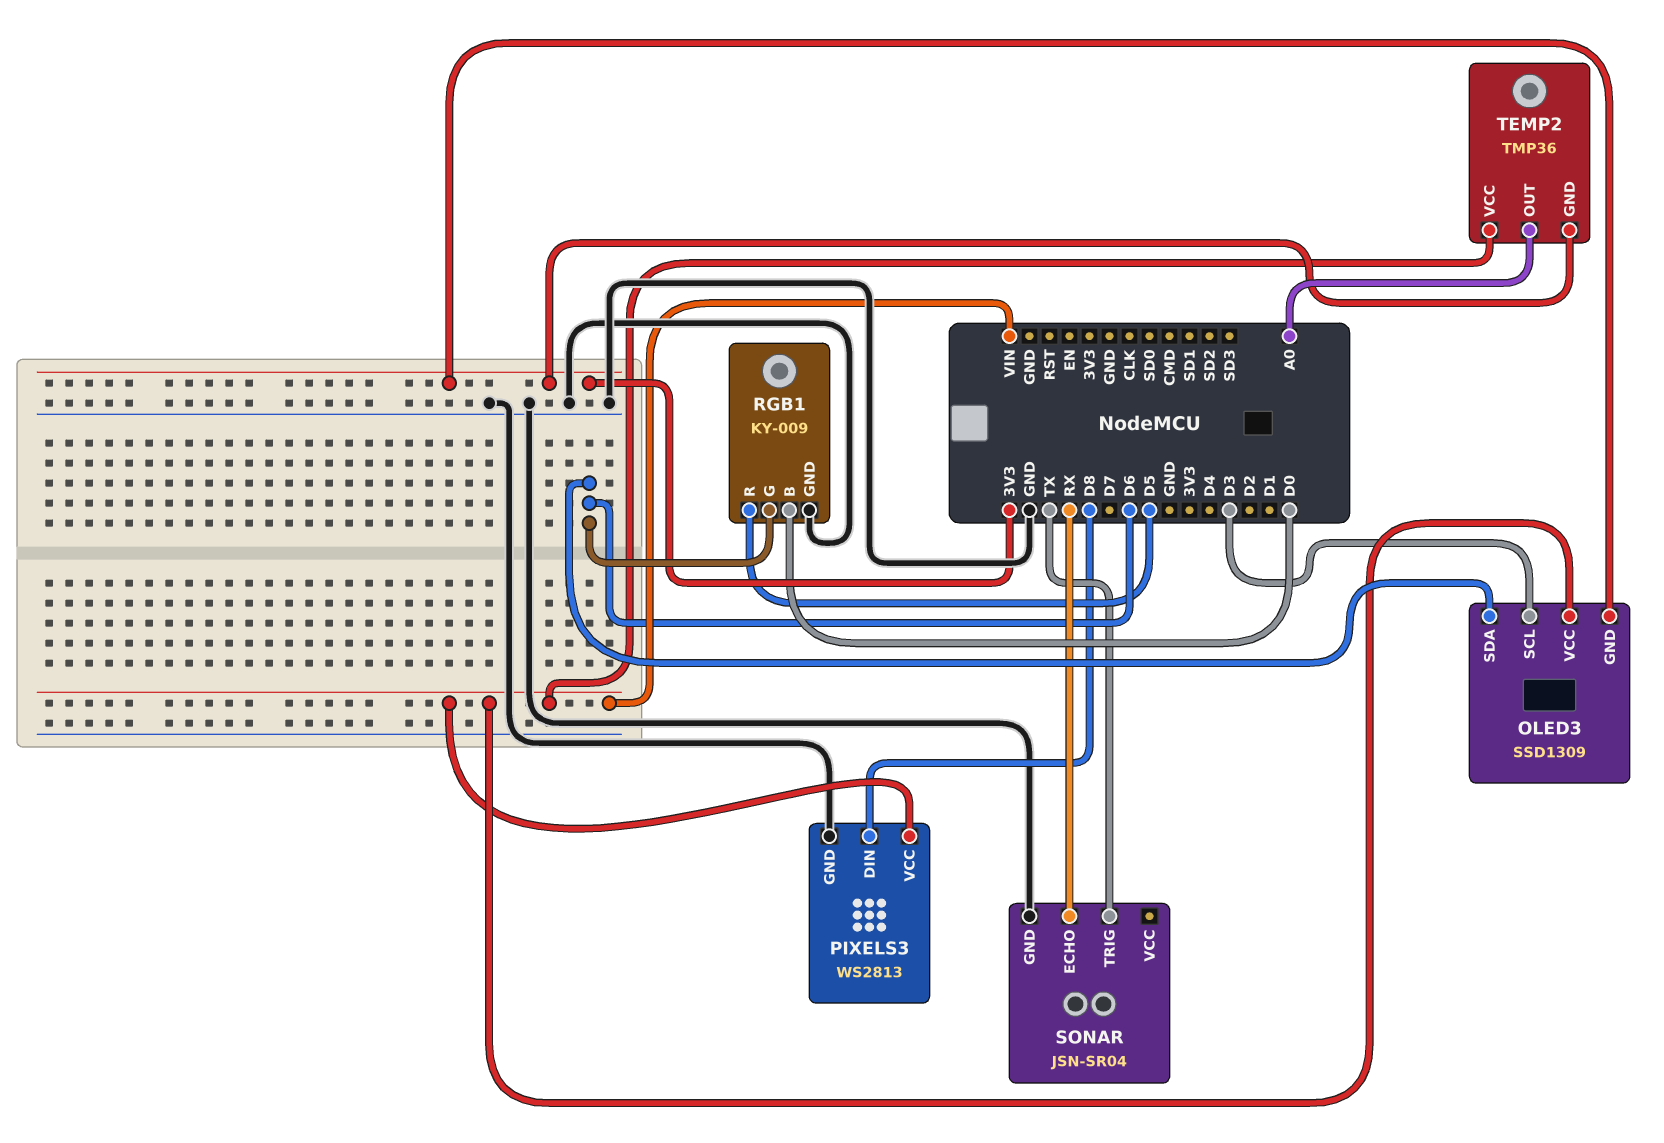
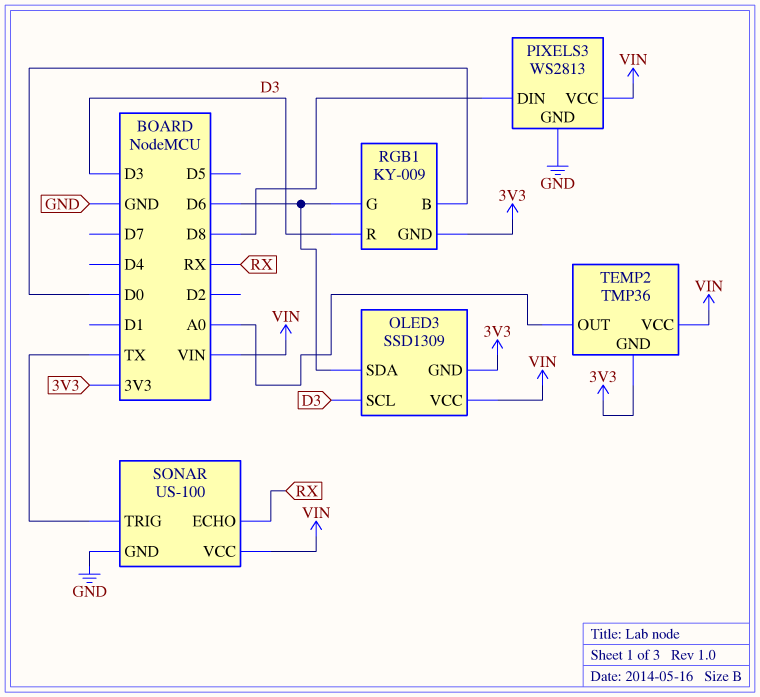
RGB1 pin GND: GND -> 3V3
RGB1 pin R: D5 -> D3
SONAR: JSN-SR04 -> US-100
SONAR pin VCC: none -> VIN

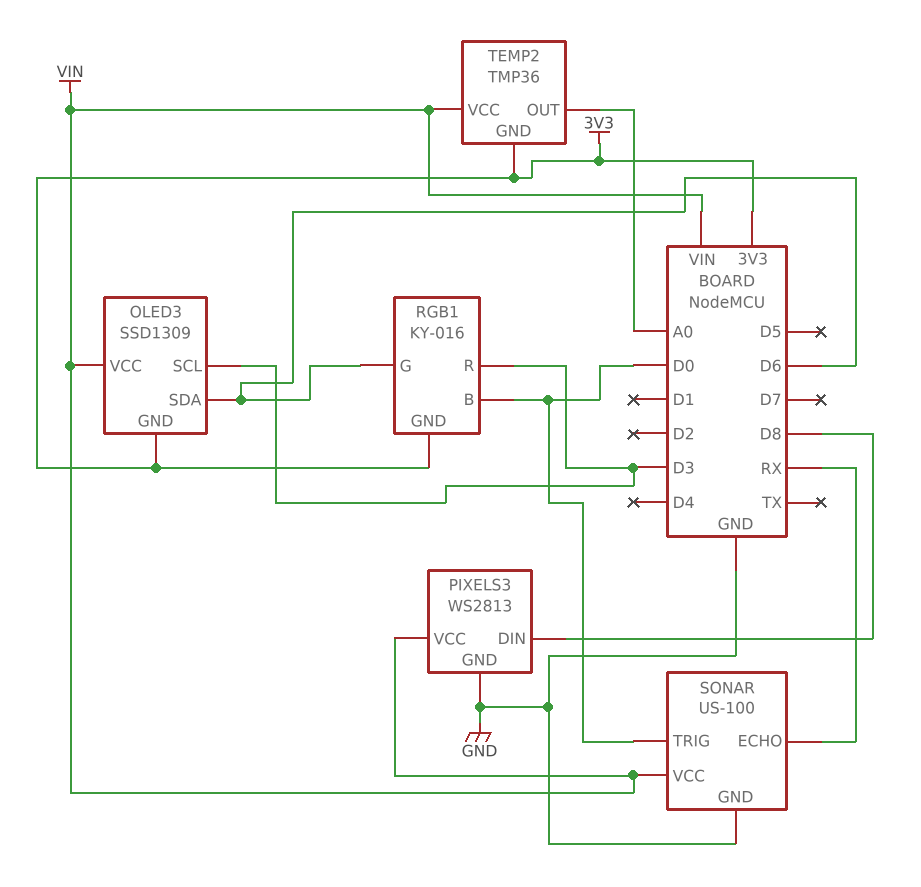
RGB1: KY-009 -> KY-016
SONAR pin TRIG: TX -> D0

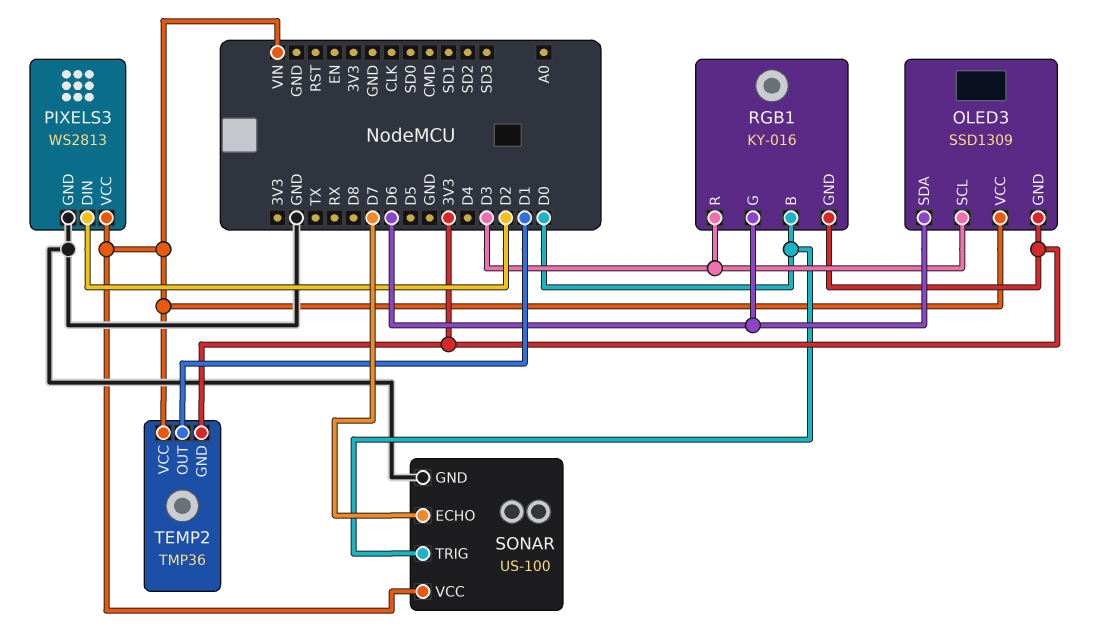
PIXELS3 pin DIN: D8 -> D2
SONAR pin ECHO: RX -> D7
TEMP2 pin OUT: A0 -> D1

